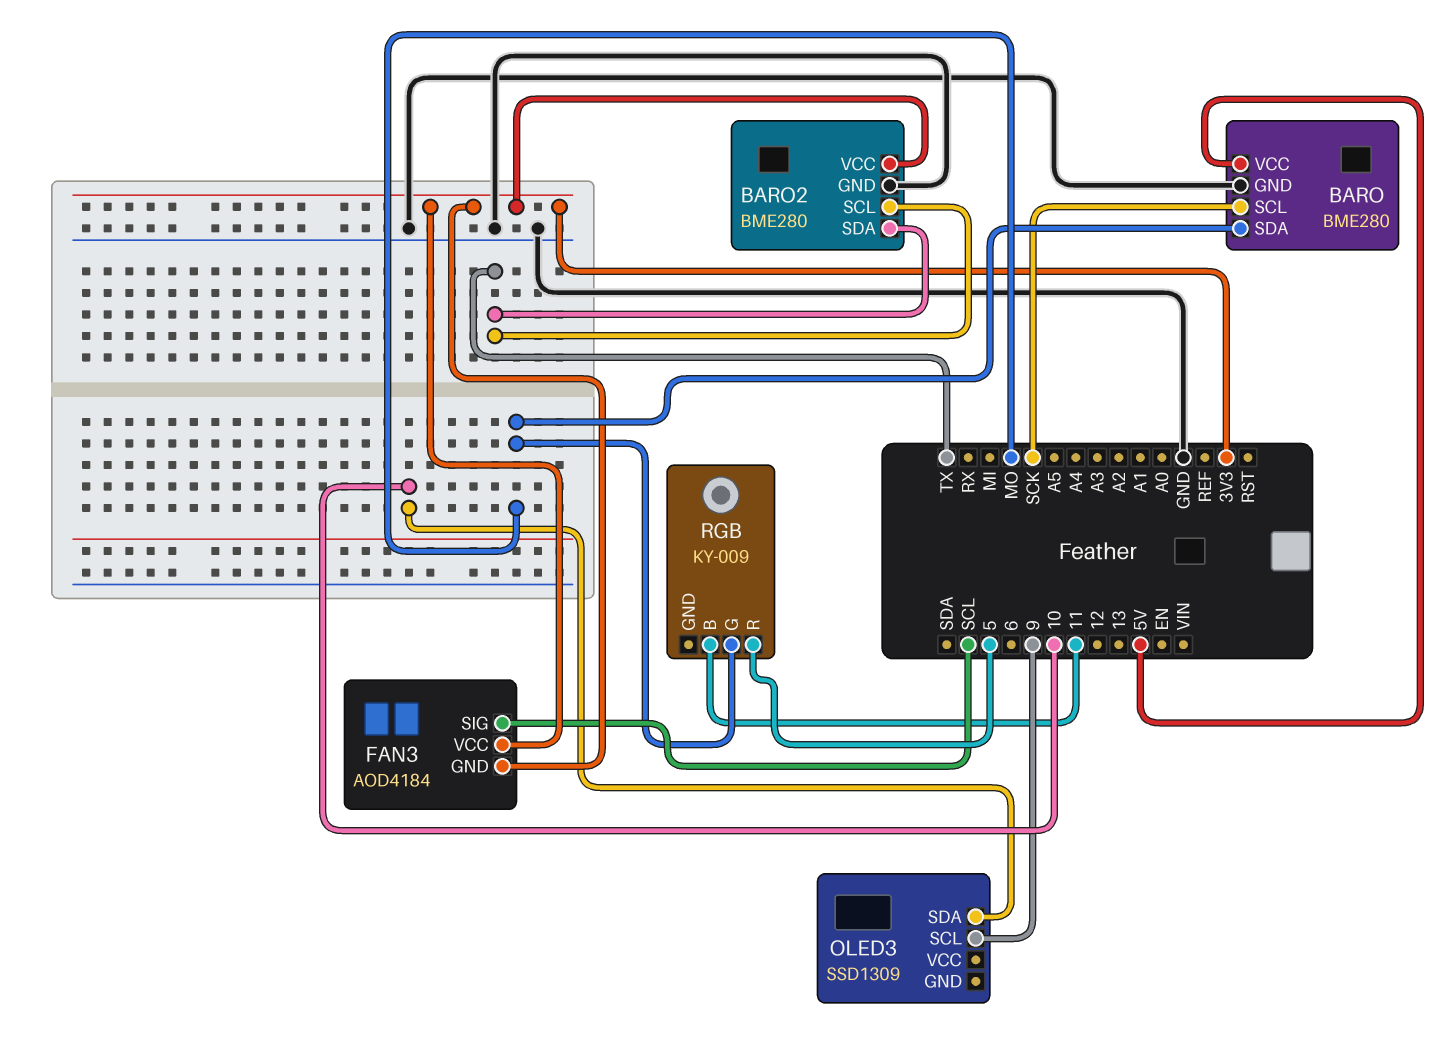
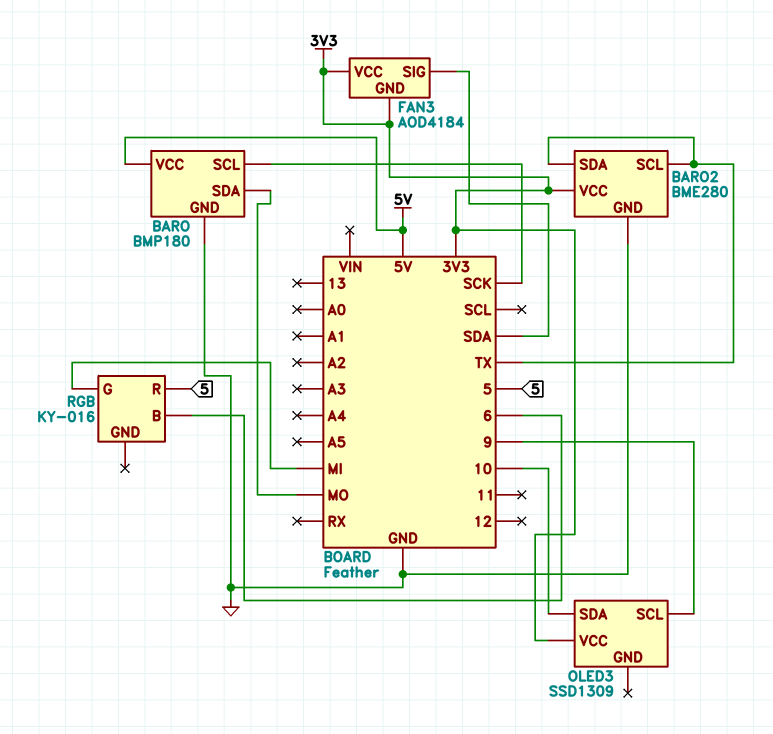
BARO: BME280 -> BMP180
FAN3 pin SIG: SCL -> SDA
OLED3 pin VCC: none -> 3V3
RGB: KY-009 -> KY-016
RGB pin B: 11 -> 6
RGB pin G: MO -> MI

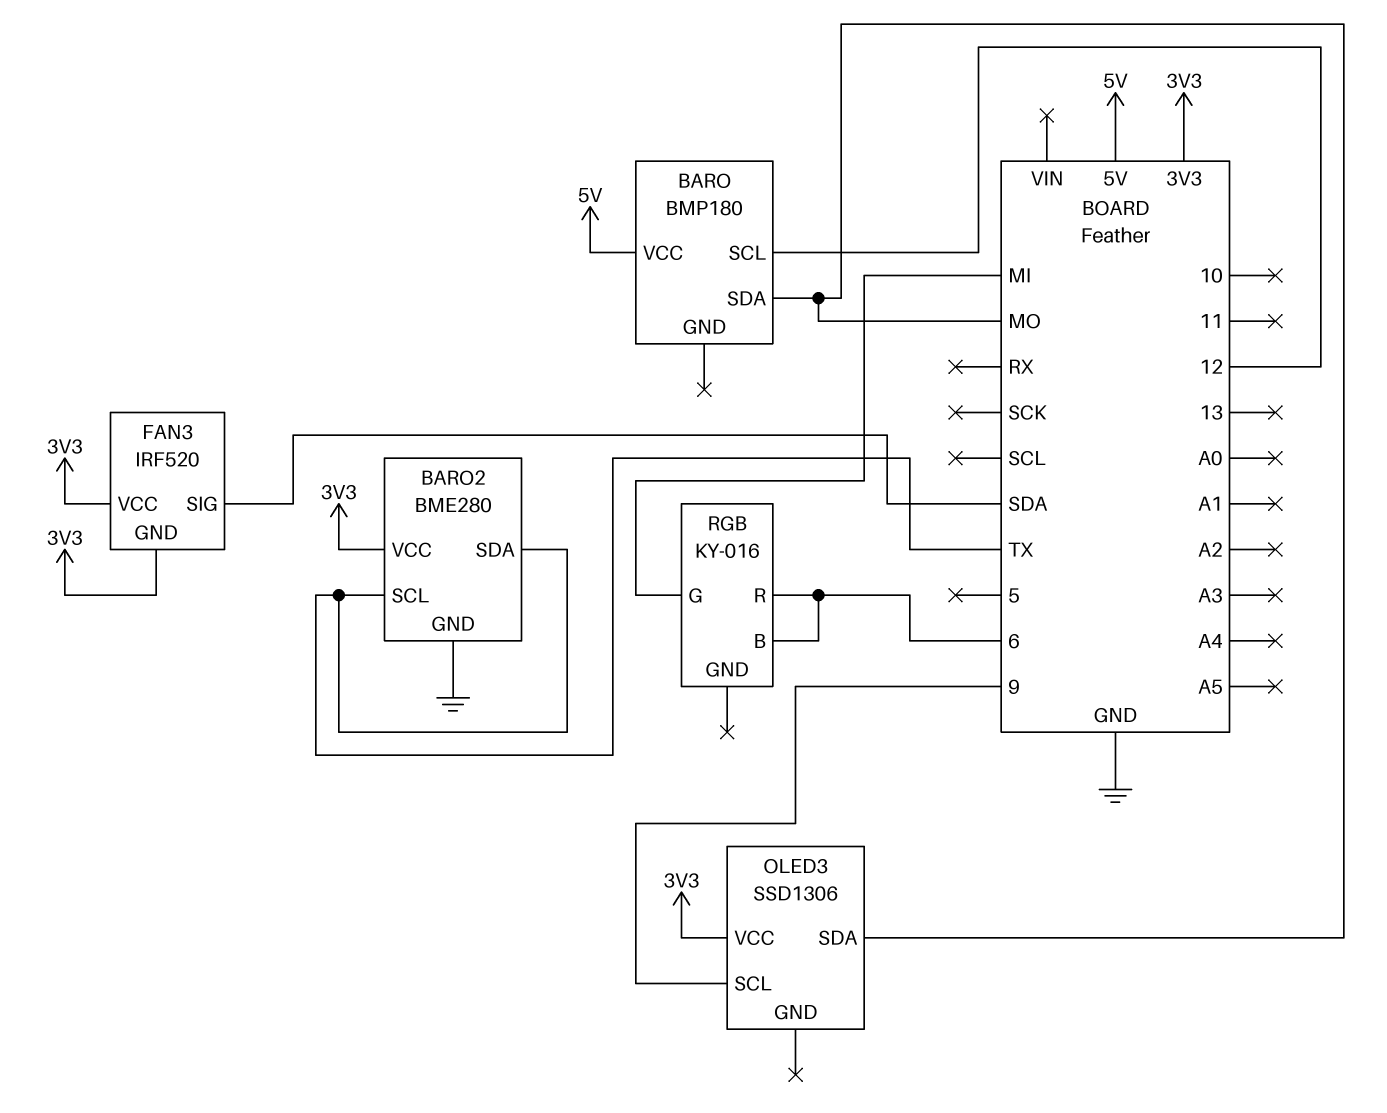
BARO pin GND: GND -> none
BARO pin SCL: SCK -> 12
FAN3: AOD4184 -> IRF520
OLED3: SSD1309 -> SSD1306
OLED3 pin SDA: 10 -> MO
RGB pin R: 5 -> 6

